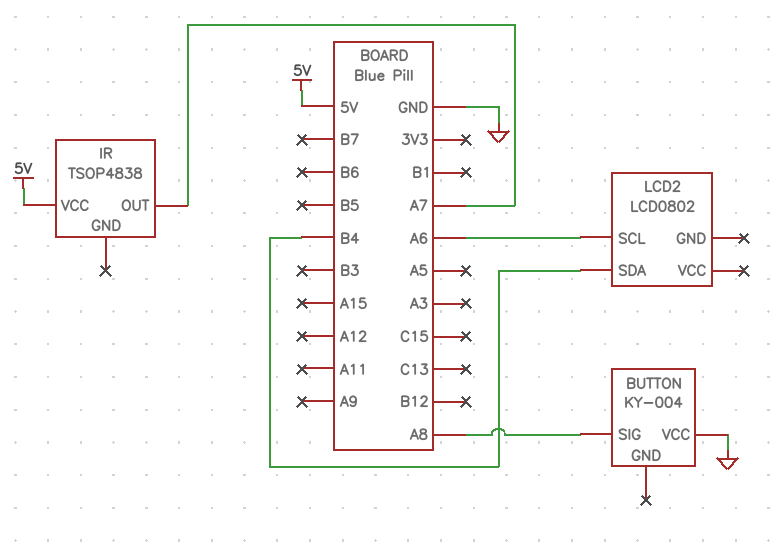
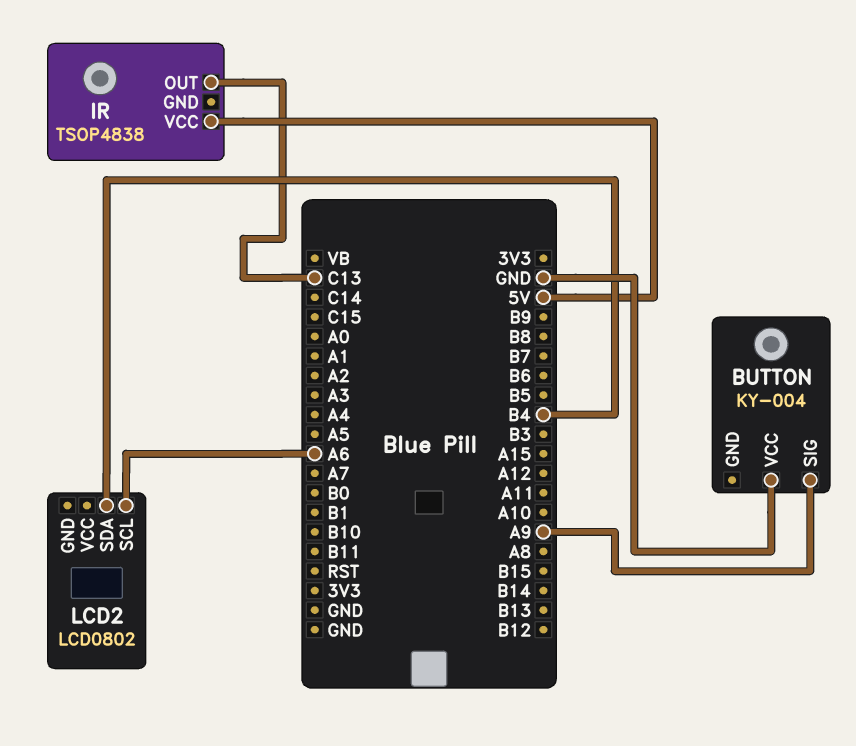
BUTTON pin SIG: A8 -> A9
IR pin OUT: A7 -> C13

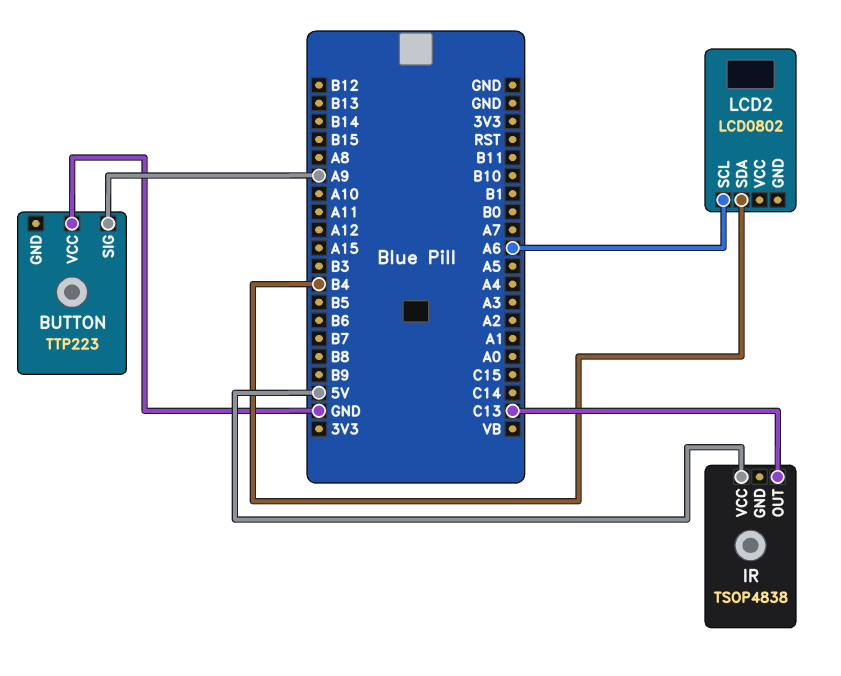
BUTTON: KY-004 -> TTP223

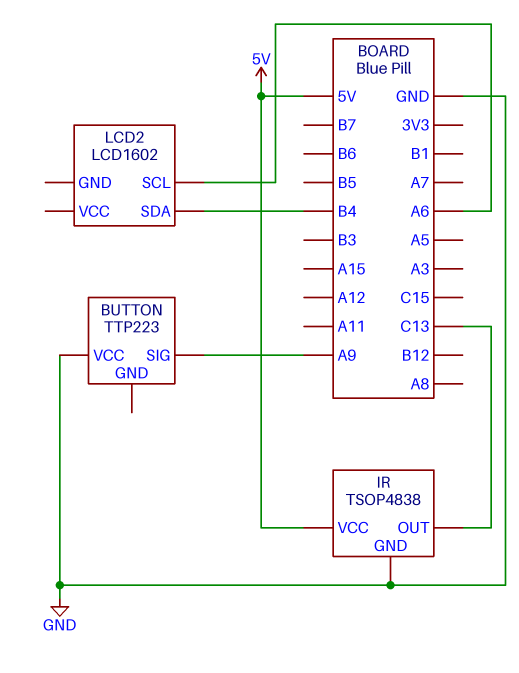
IR pin GND: none -> GND
LCD2: LCD0802 -> LCD1602

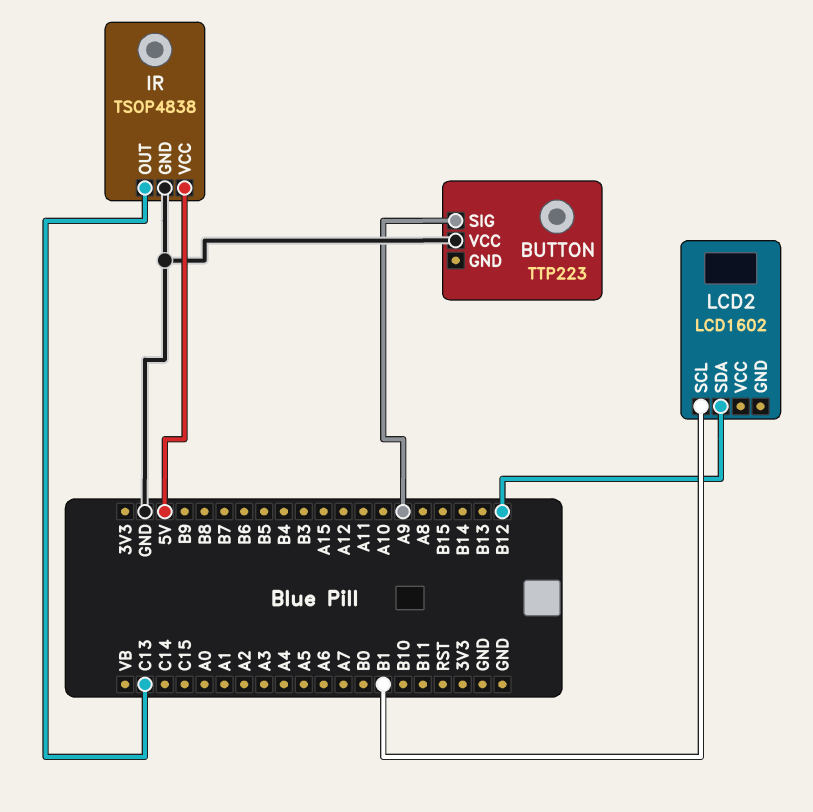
LCD2 pin SCL: A6 -> B1
LCD2 pin SDA: B4 -> B12

